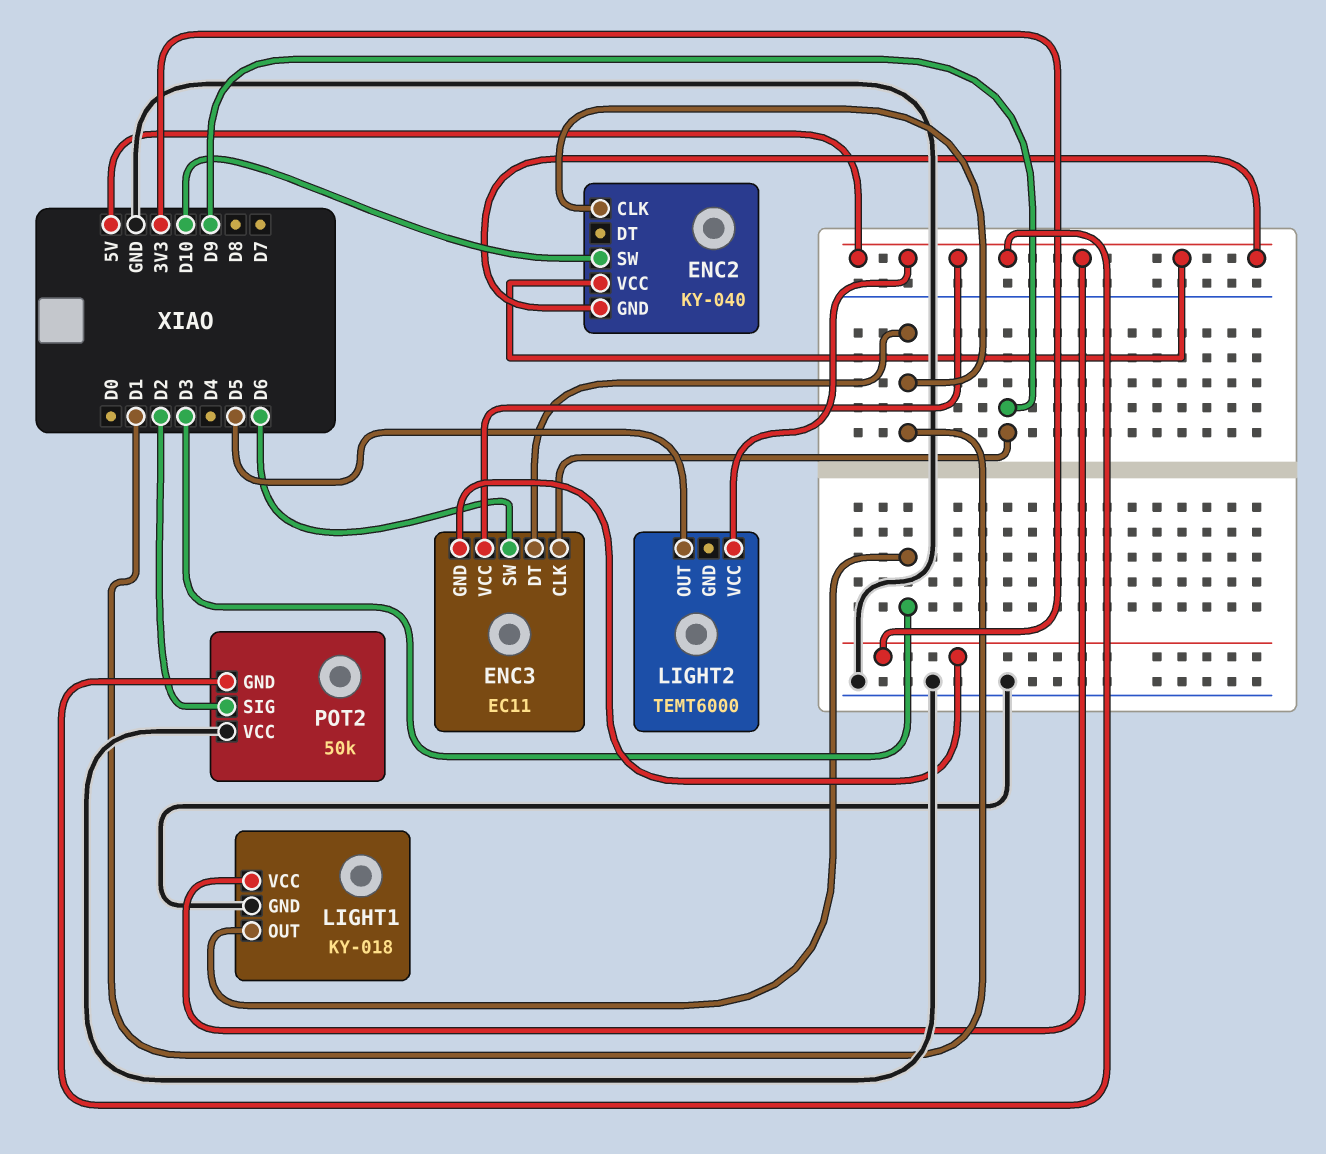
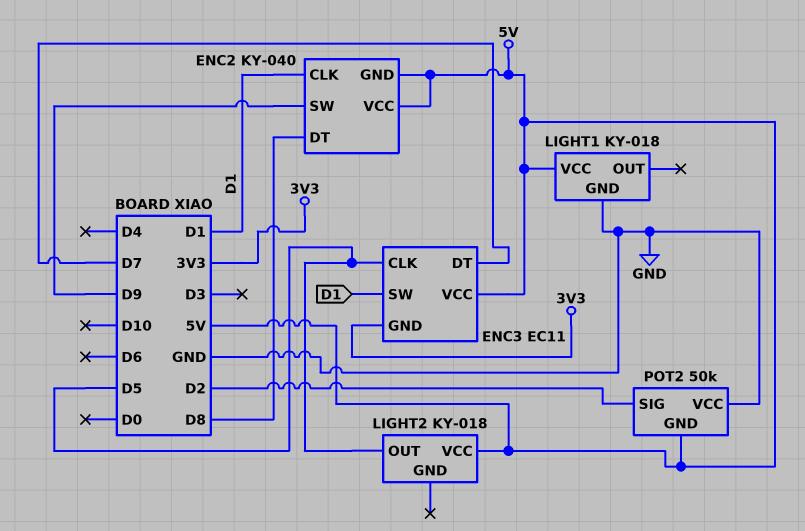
ENC2 pin DT: none -> D8
ENC2 pin SW: D10 -> D9
ENC3 pin CLK: D9 -> D5
ENC3 pin DT: D1 -> D7
ENC3 pin SW: D6 -> D1
LIGHT1 pin OUT: D3 -> none
LIGHT2: TEMT6000 -> KY-018

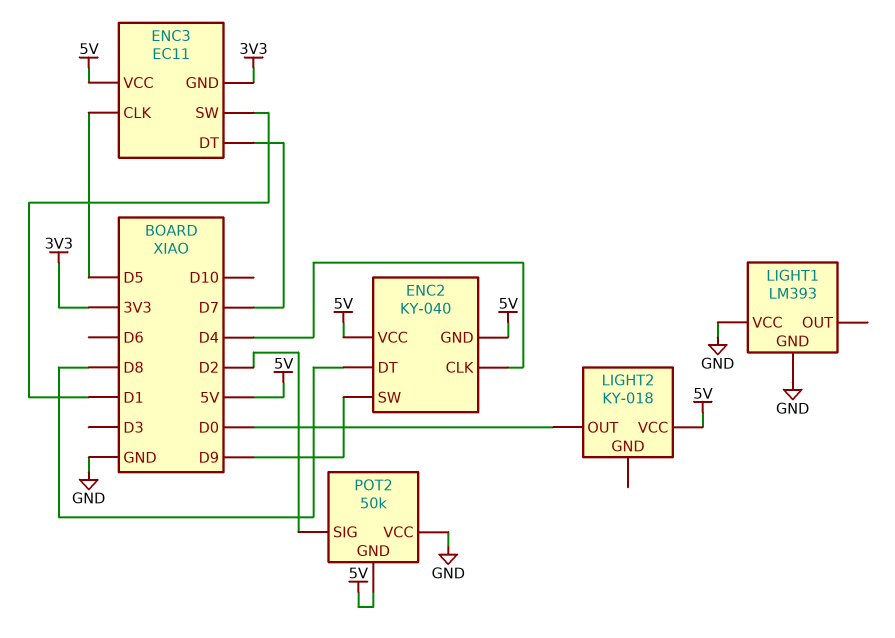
ENC2 pin CLK: D1 -> D4
LIGHT1: KY-018 -> LM393
LIGHT1 pin VCC: 5V -> GND
LIGHT2 pin OUT: D5 -> D0

